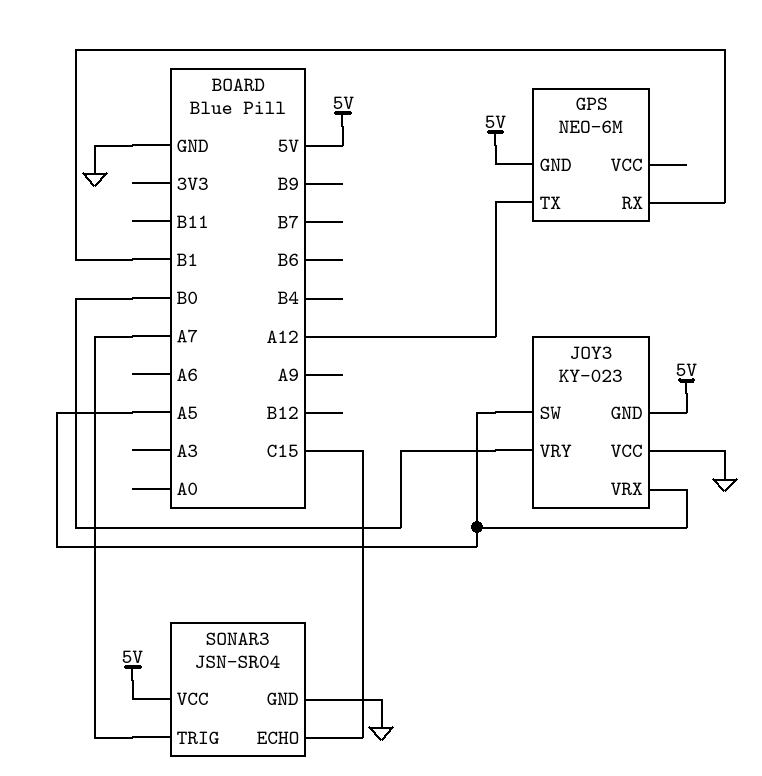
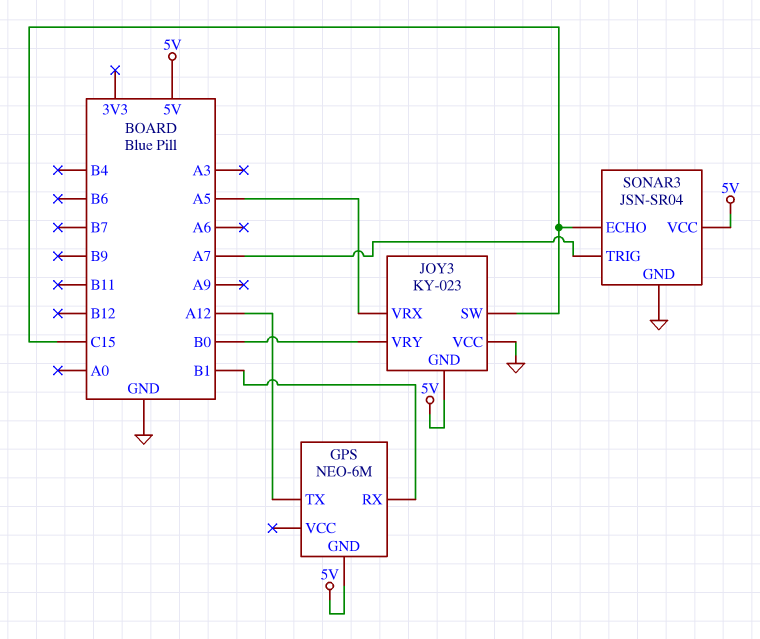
JOY3 pin SW: A5 -> C15

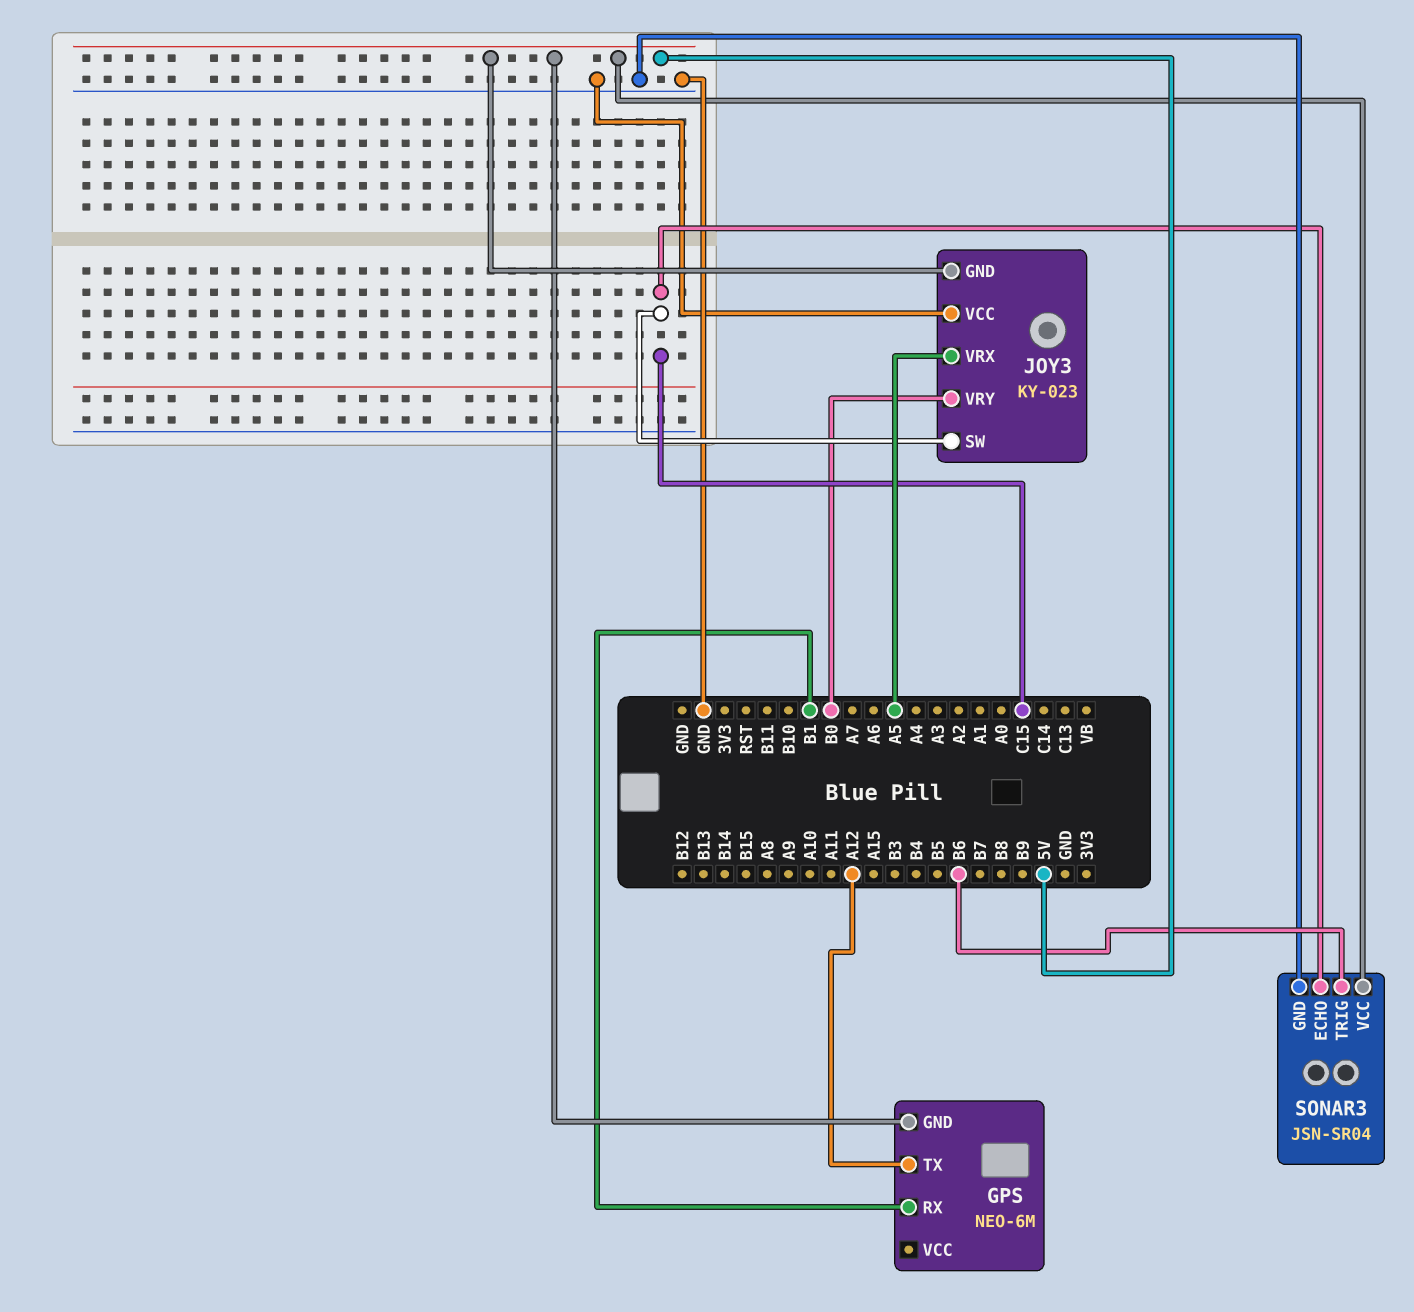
SONAR3 pin TRIG: A7 -> B6

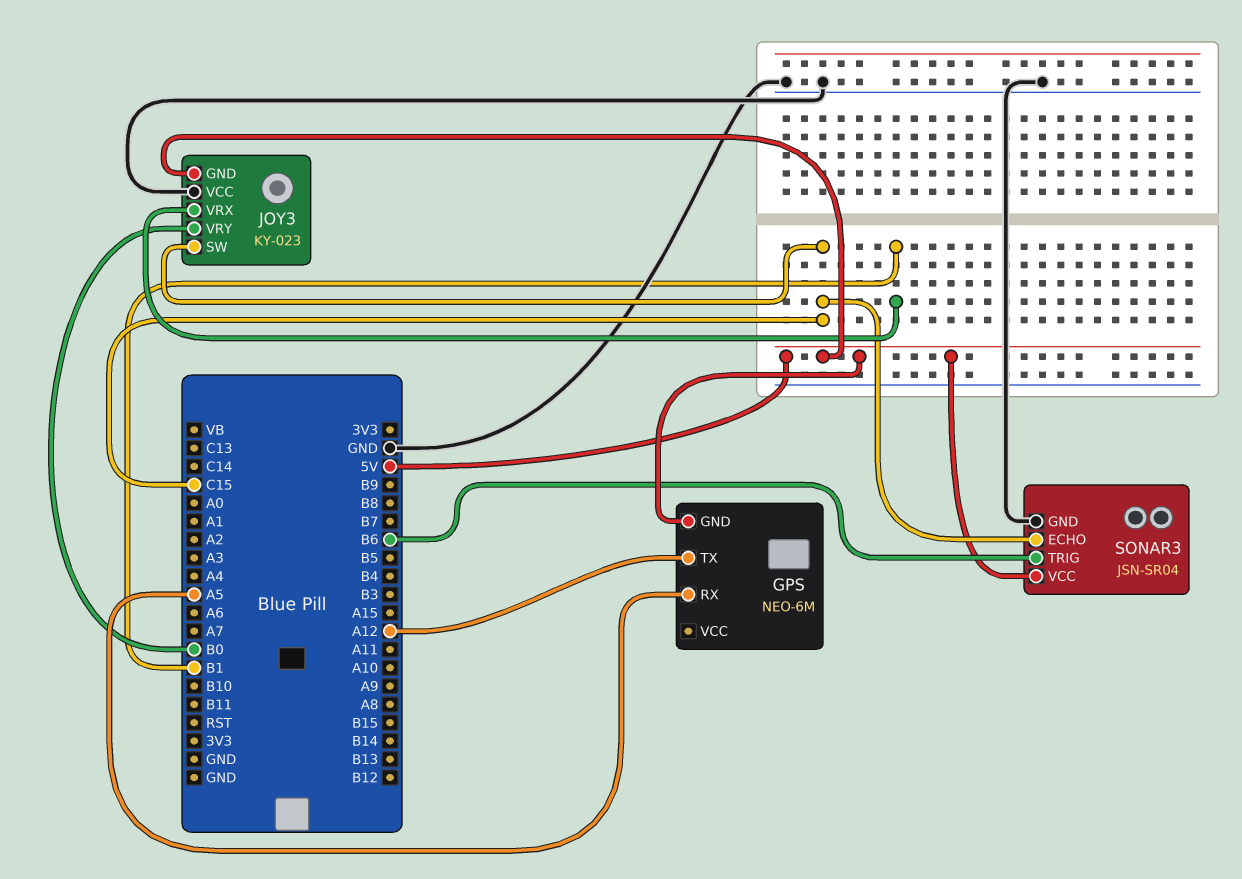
GPS pin RX: B1 -> A5
JOY3 pin VRX: A5 -> B1

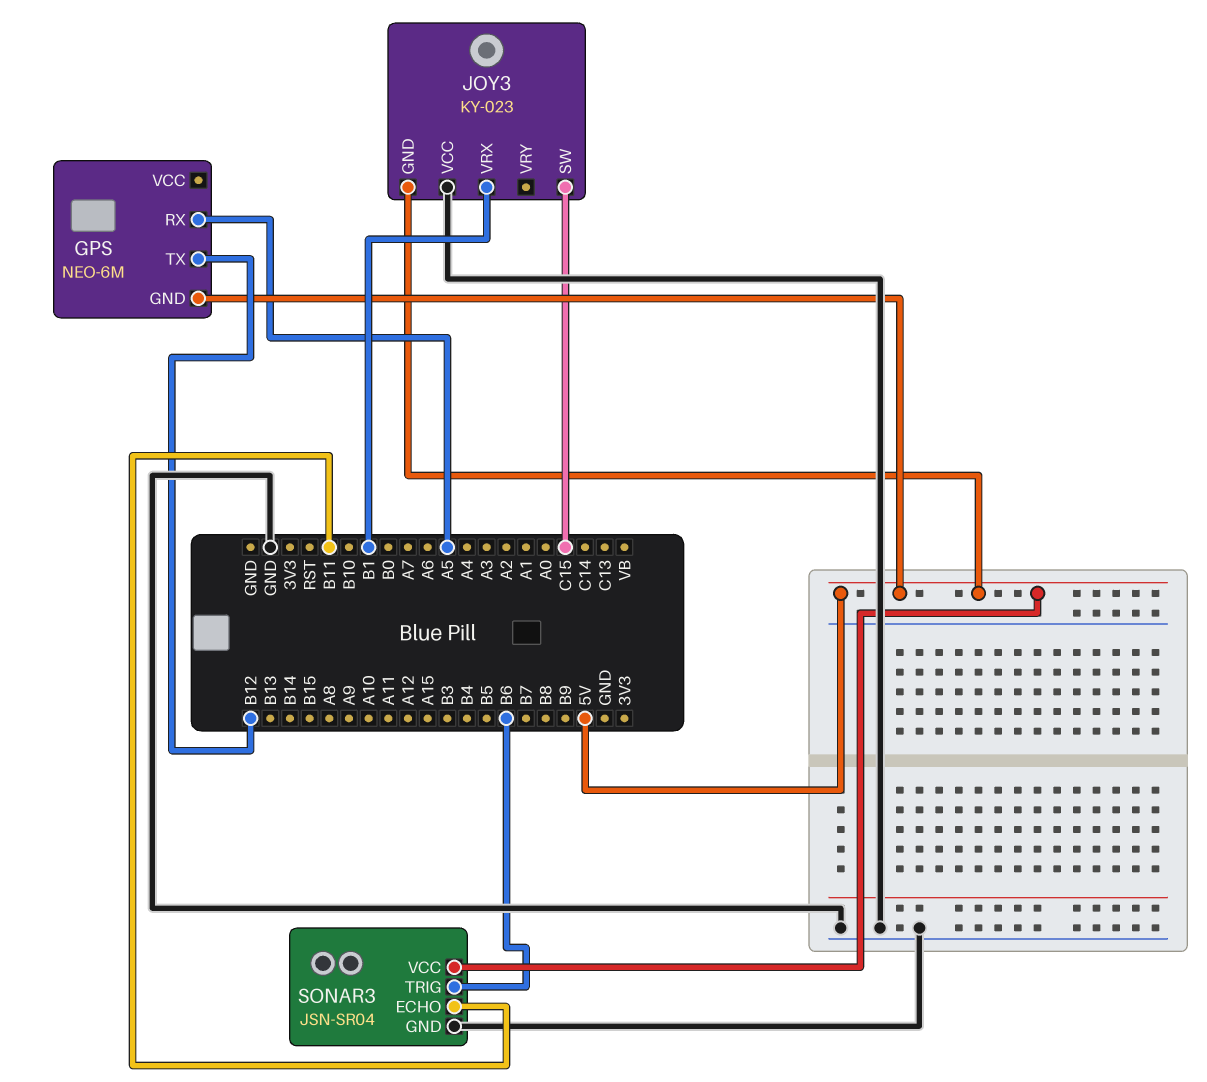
GPS pin TX: A12 -> B12
JOY3 pin VRY: B0 -> none
SONAR3 pin ECHO: C15 -> B11

